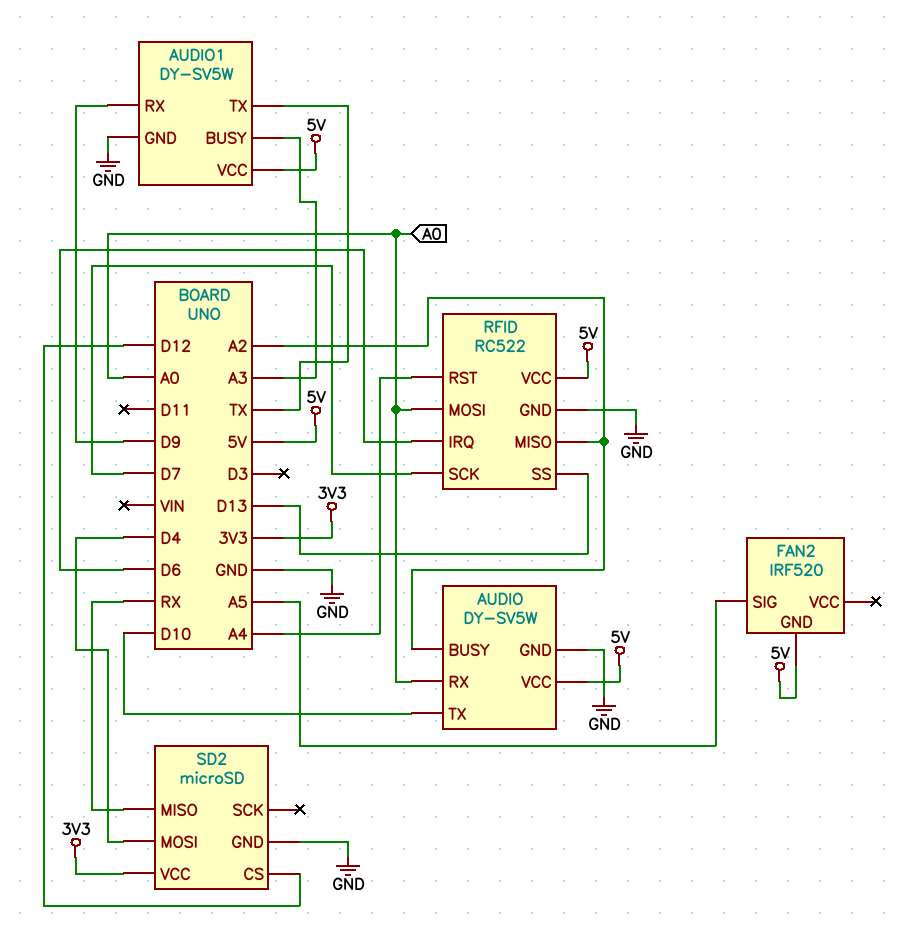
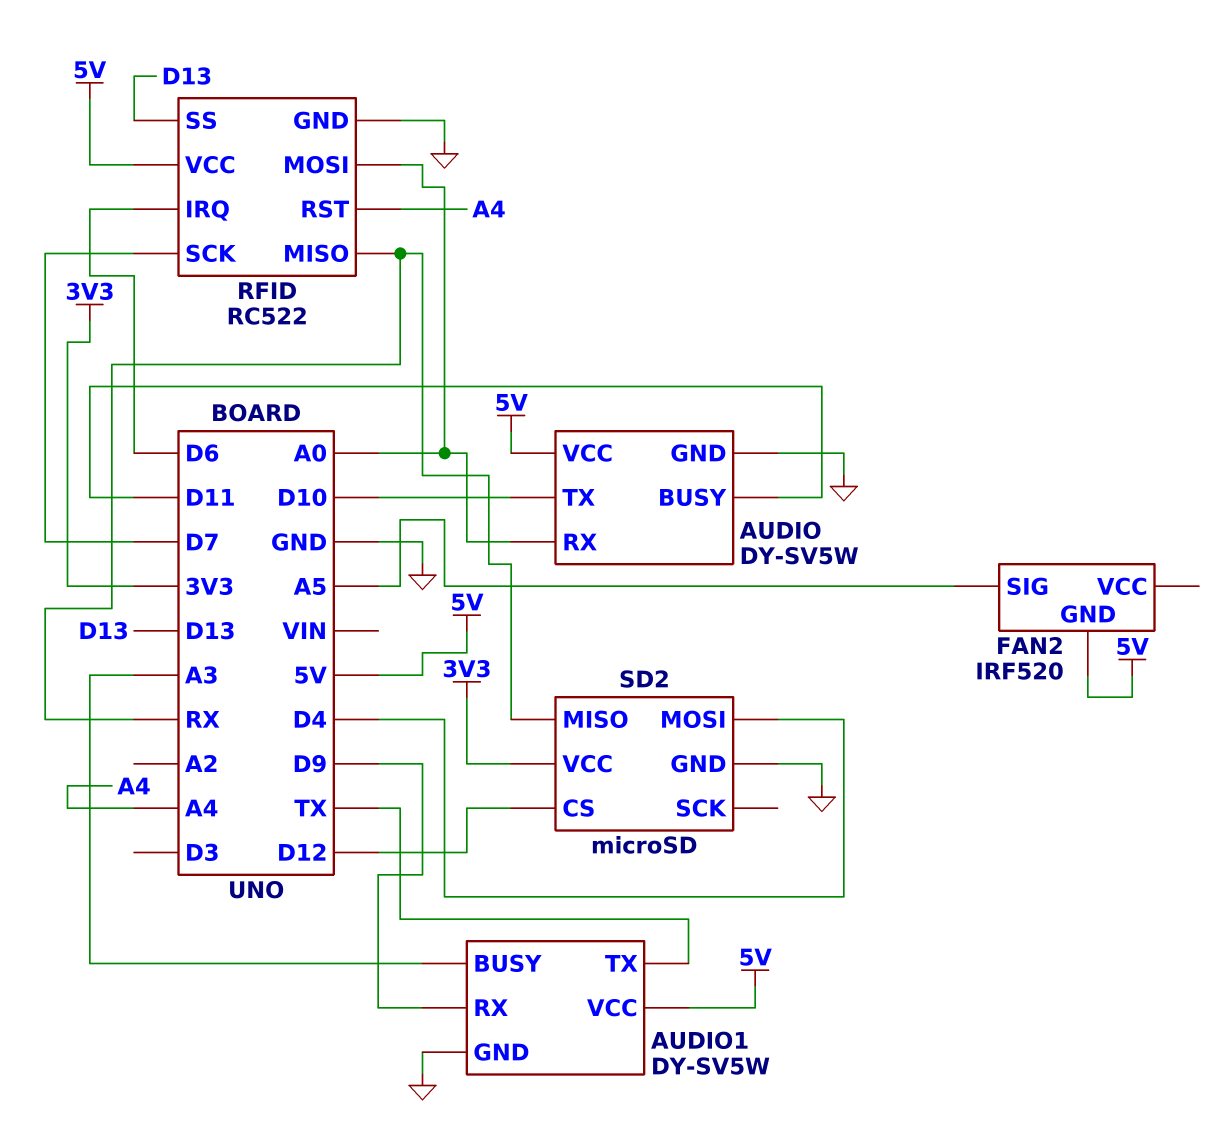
AUDIO pin BUSY: A2 -> D11
RFID pin MISO: A2 -> RX

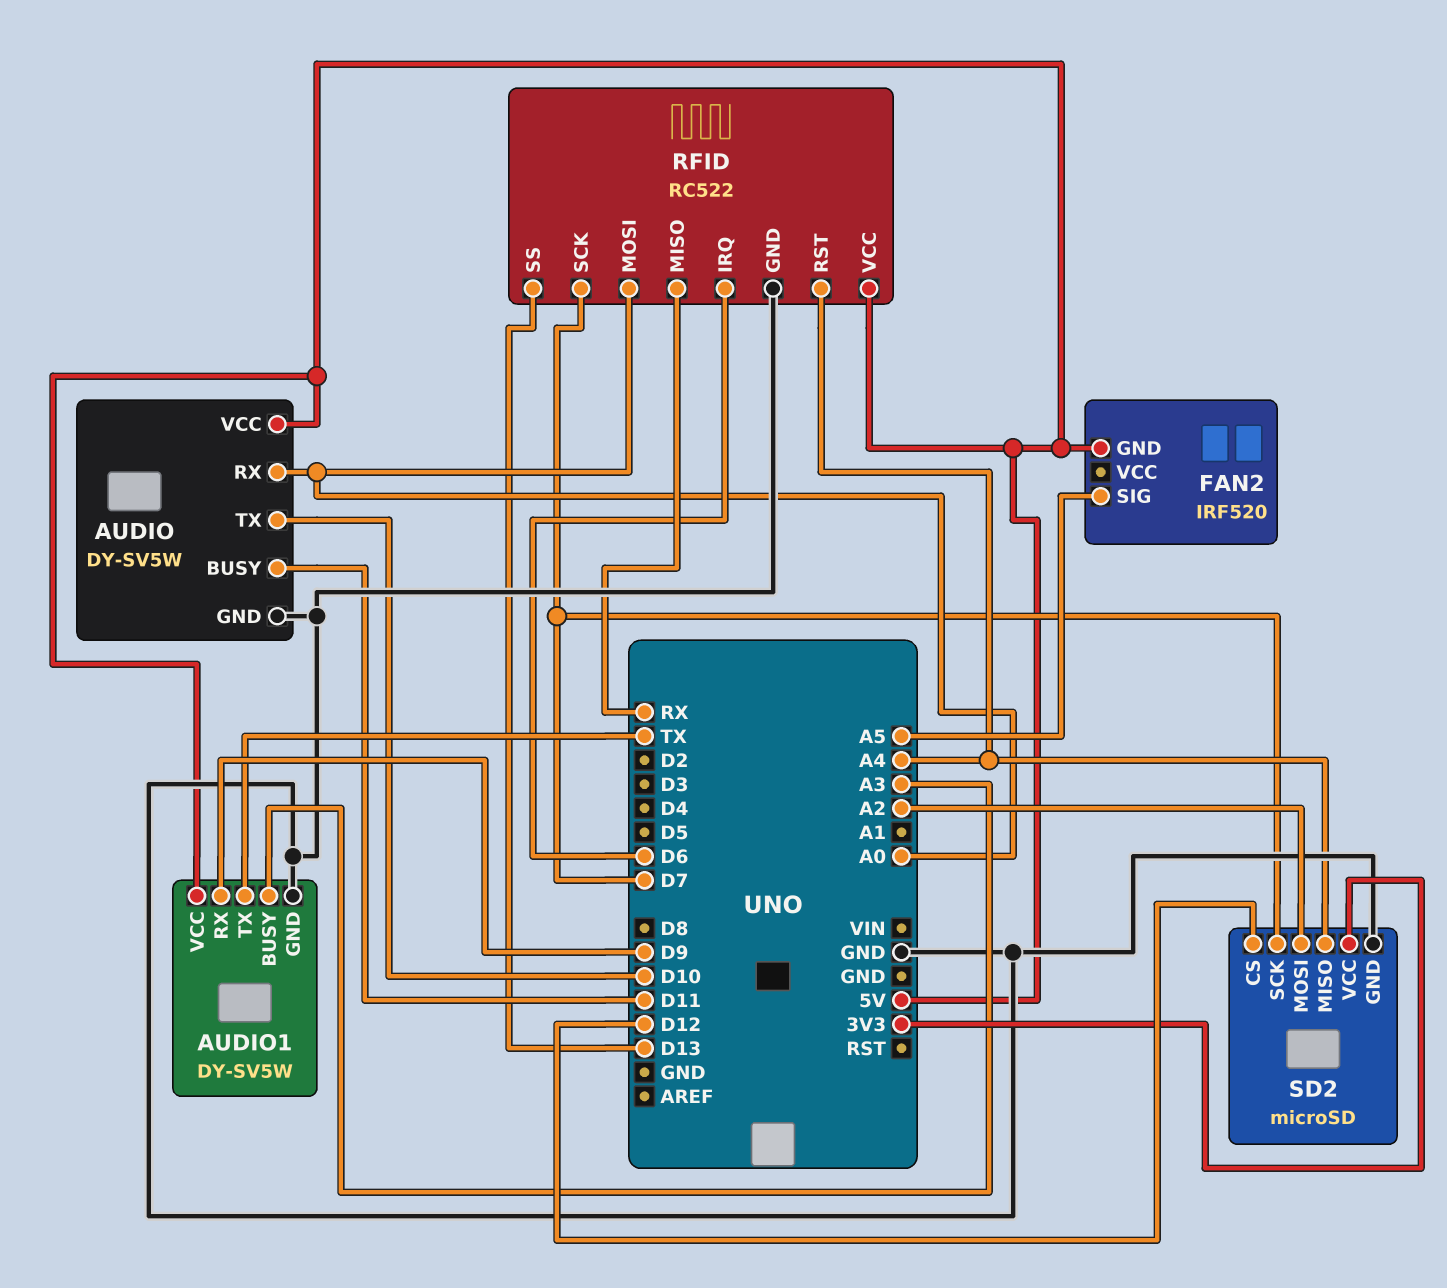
SD2 pin MISO: RX -> A4
SD2 pin MOSI: D4 -> A2
SD2 pin SCK: none -> D7

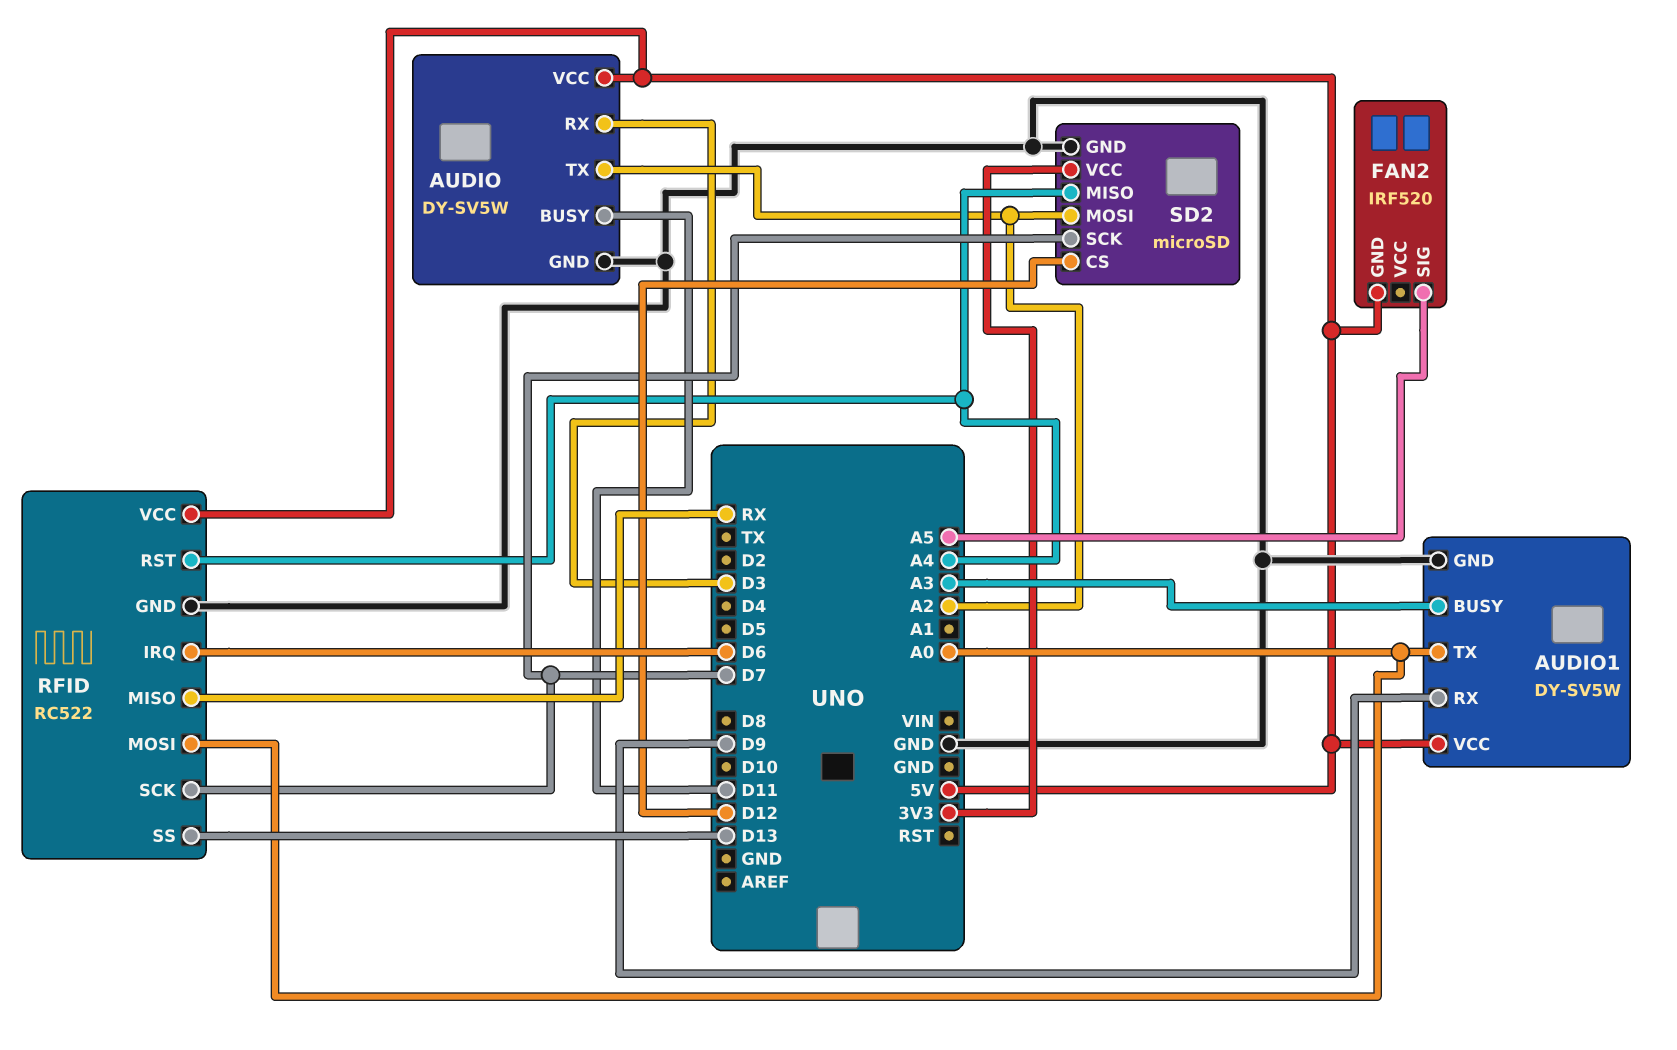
AUDIO pin RX: A0 -> D3
AUDIO pin TX: D10 -> A2
AUDIO1 pin TX: TX -> A0

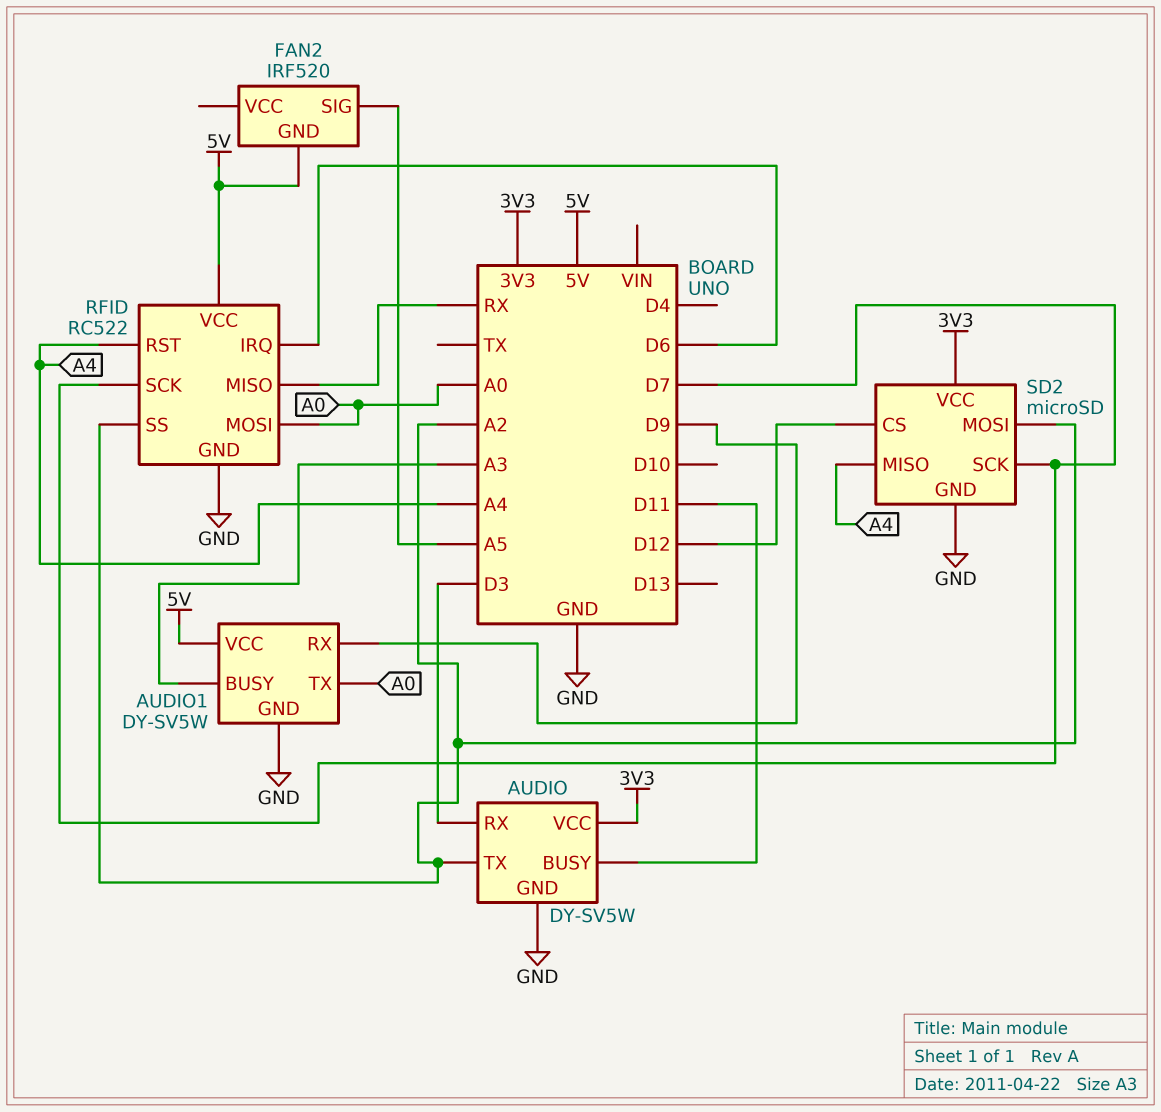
AUDIO pin VCC: 5V -> 3V3
RFID pin SS: D13 -> A2

